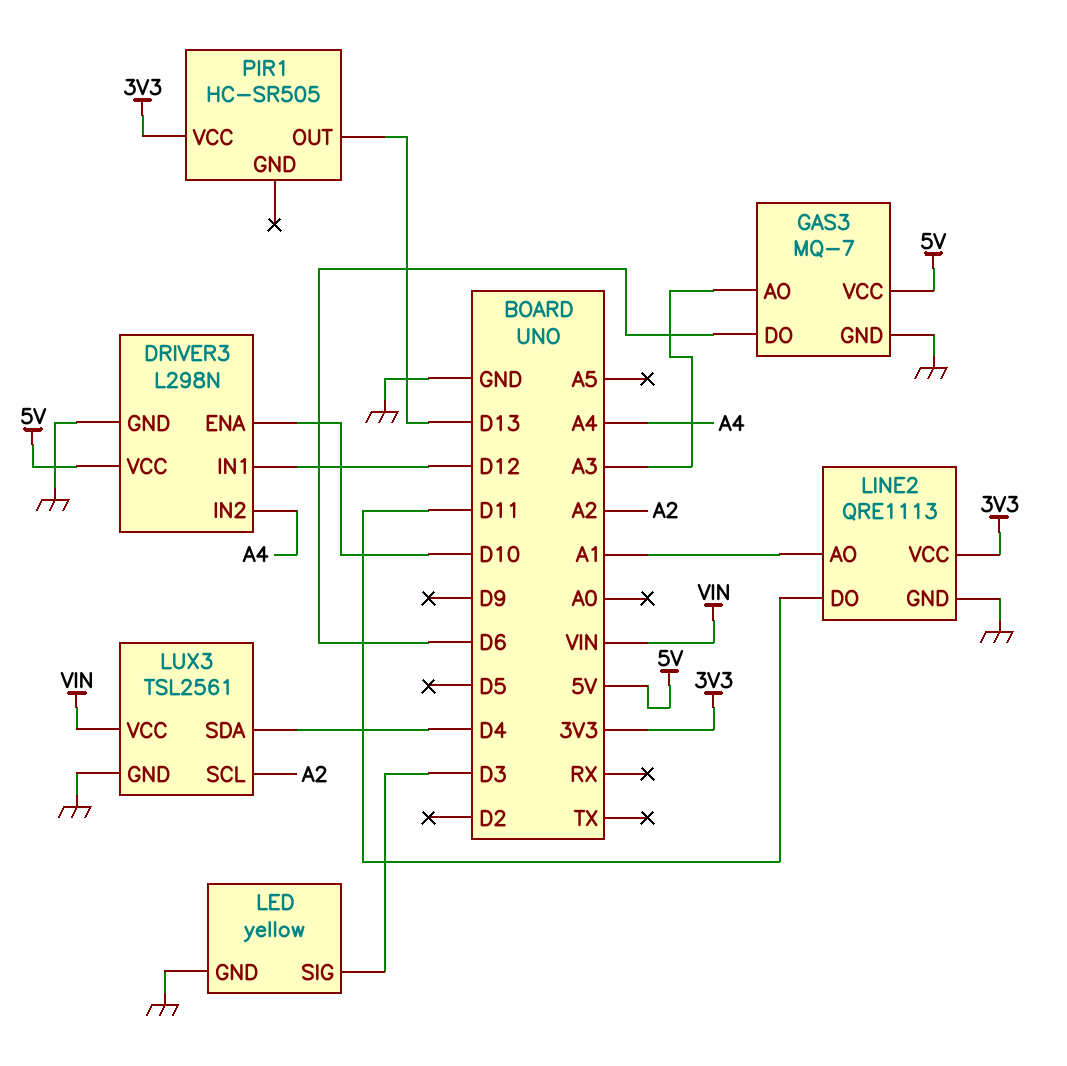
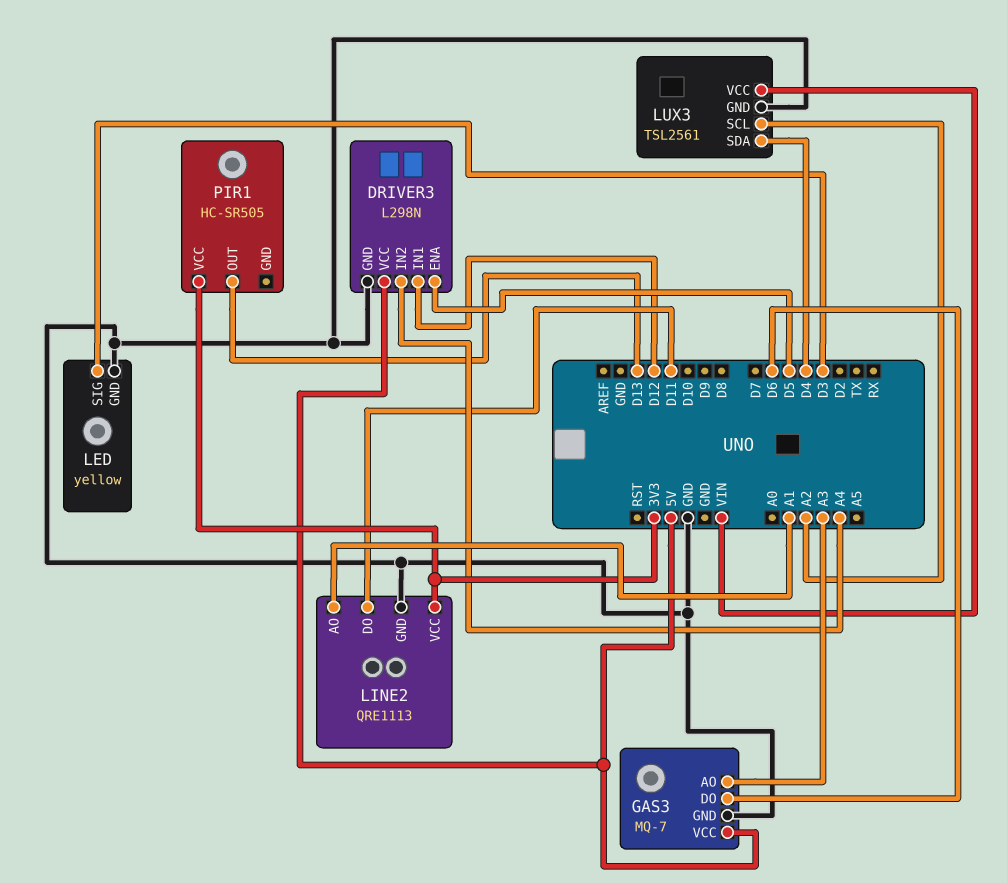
DRIVER3 pin ENA: D10 -> D5

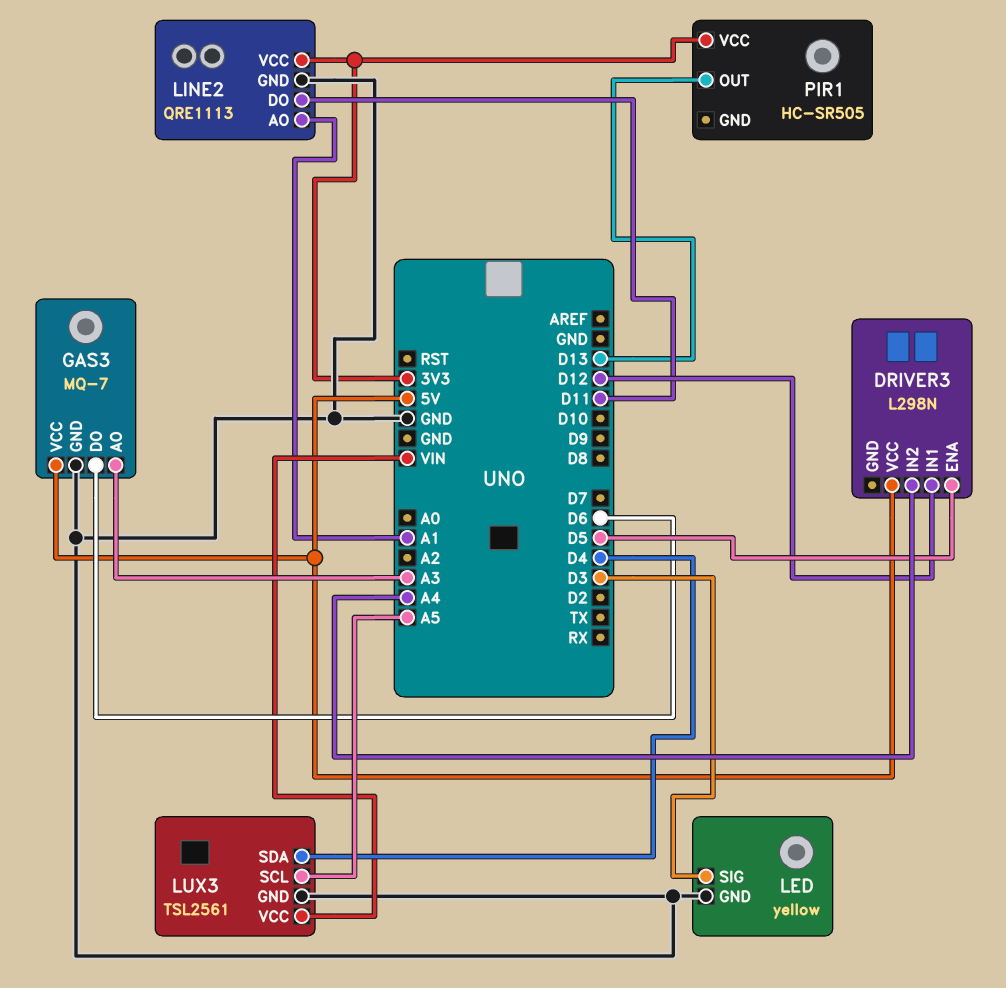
DRIVER3 pin GND: GND -> none
LUX3 pin SCL: A2 -> A5

